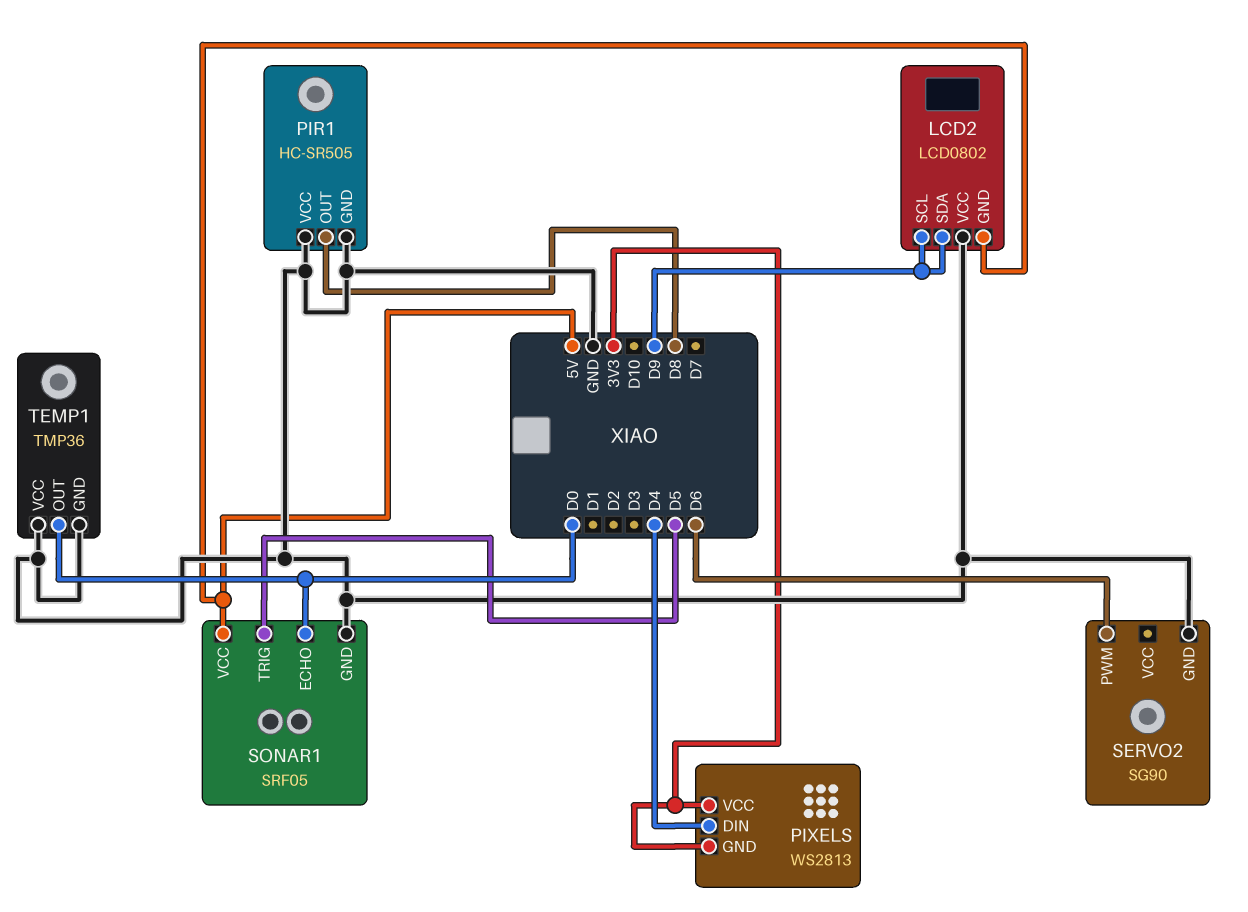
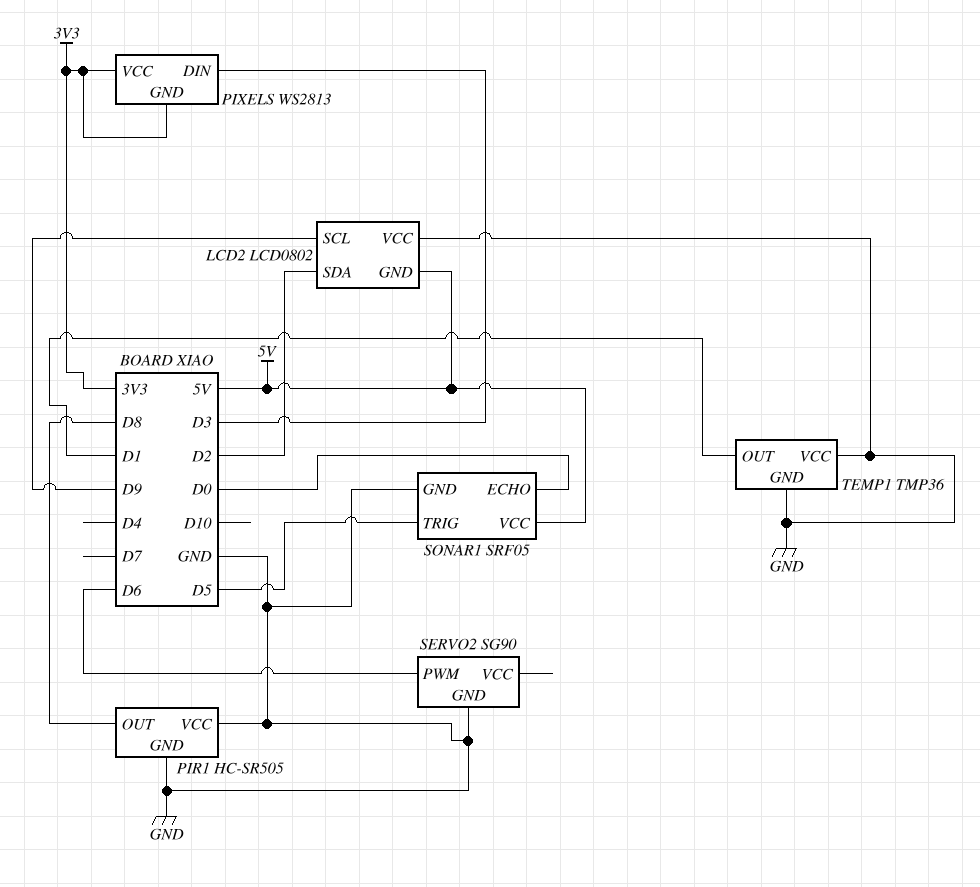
LCD2 pin SDA: D9 -> D2
PIXELS pin DIN: D4 -> D3
TEMP1 pin OUT: D0 -> D1

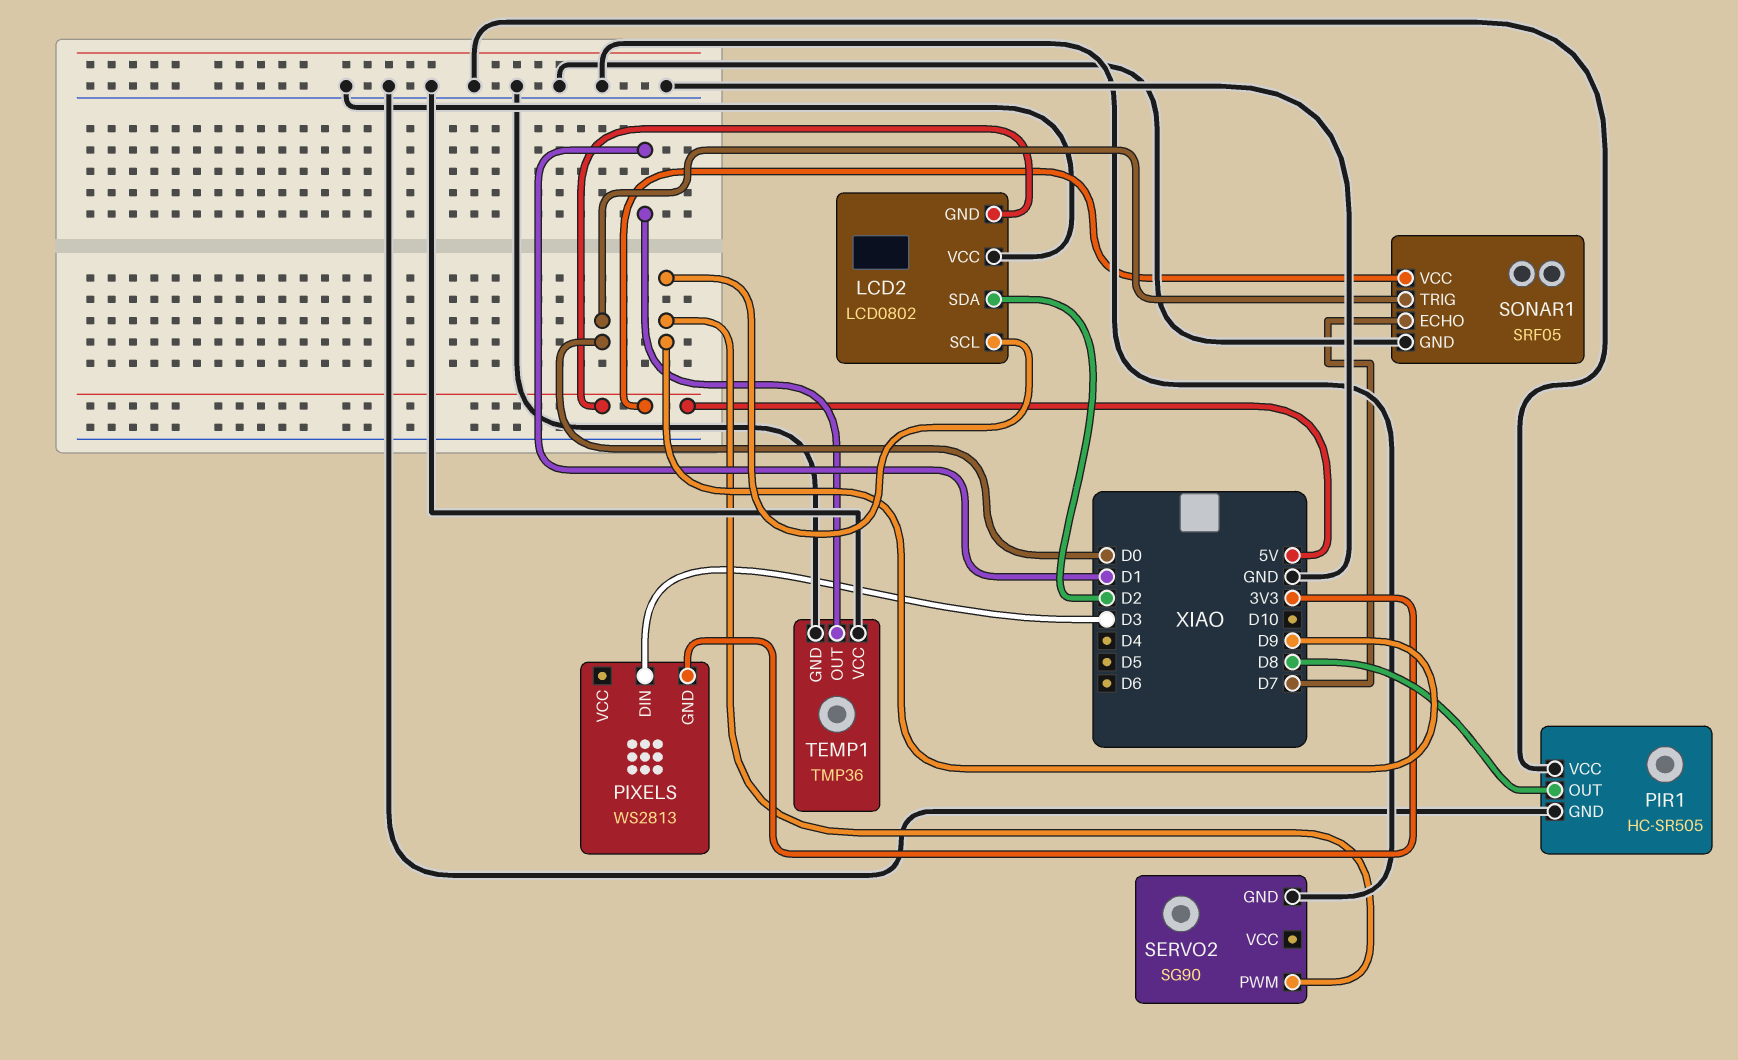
PIXELS pin VCC: 3V3 -> none
SERVO2 pin PWM: D6 -> D9
SONAR1 pin ECHO: D0 -> D7
SONAR1 pin TRIG: D5 -> D0

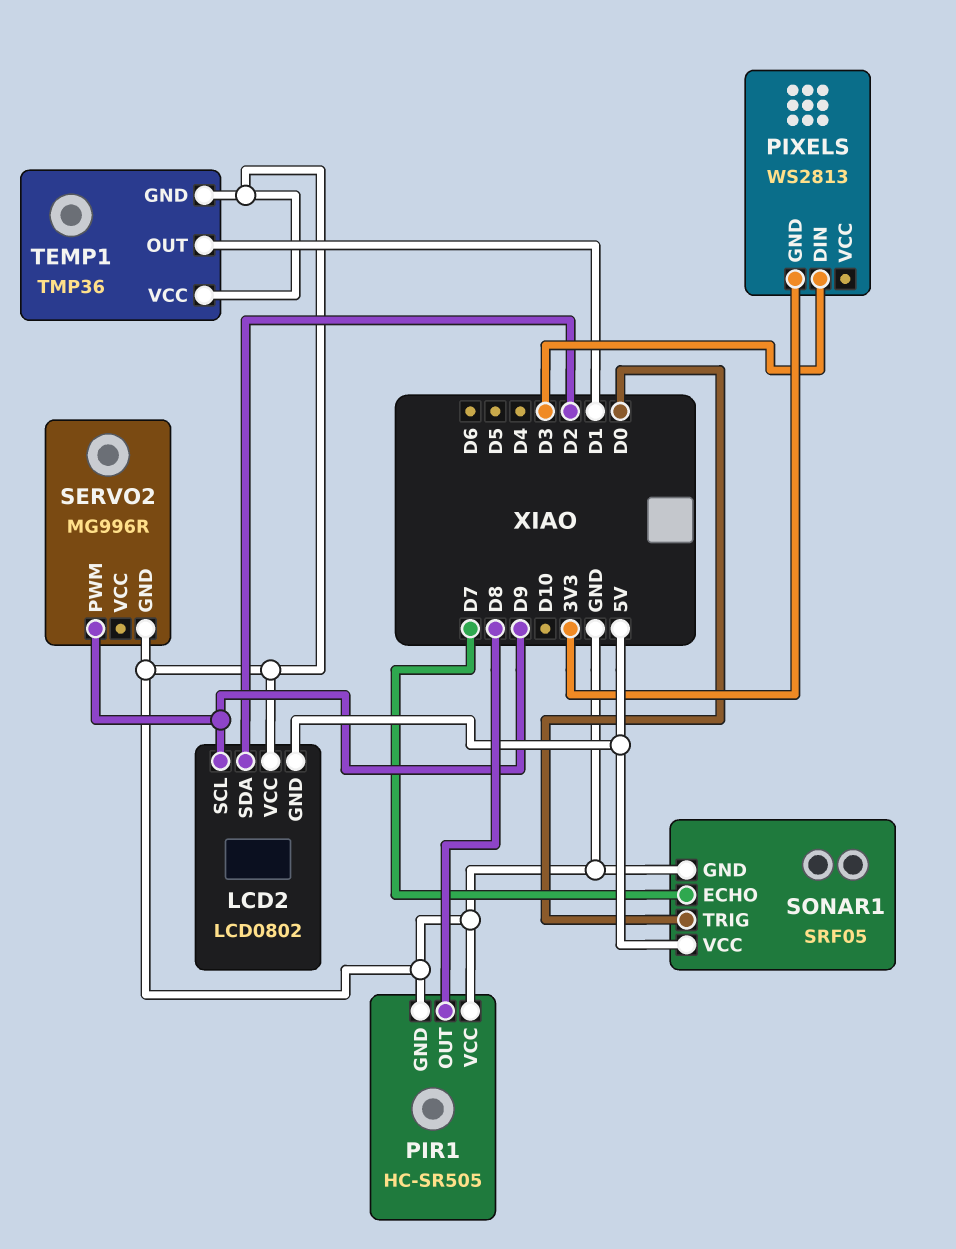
SERVO2: SG90 -> MG996R

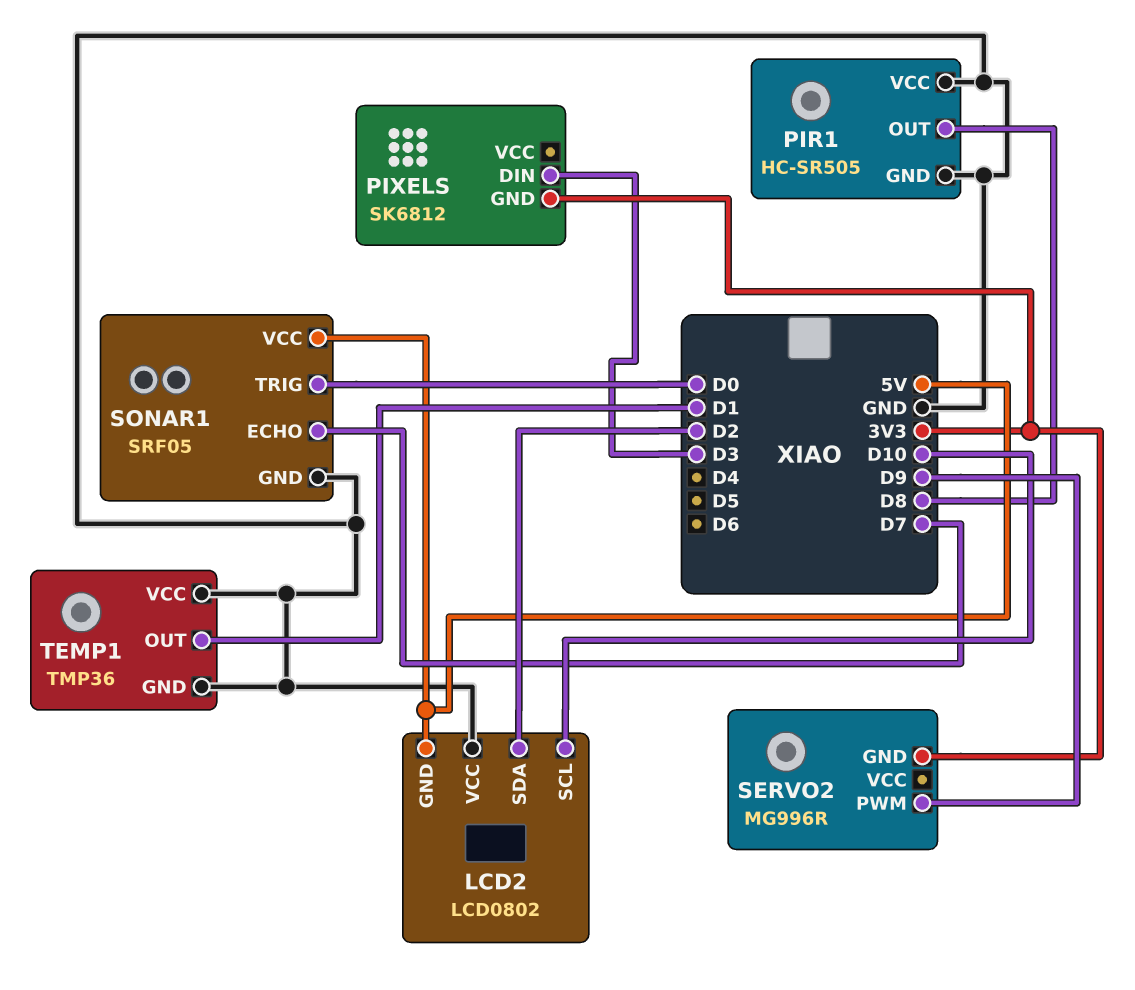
LCD2 pin SCL: D9 -> D10
PIXELS: WS2813 -> SK6812
SERVO2 pin GND: GND -> 3V3

